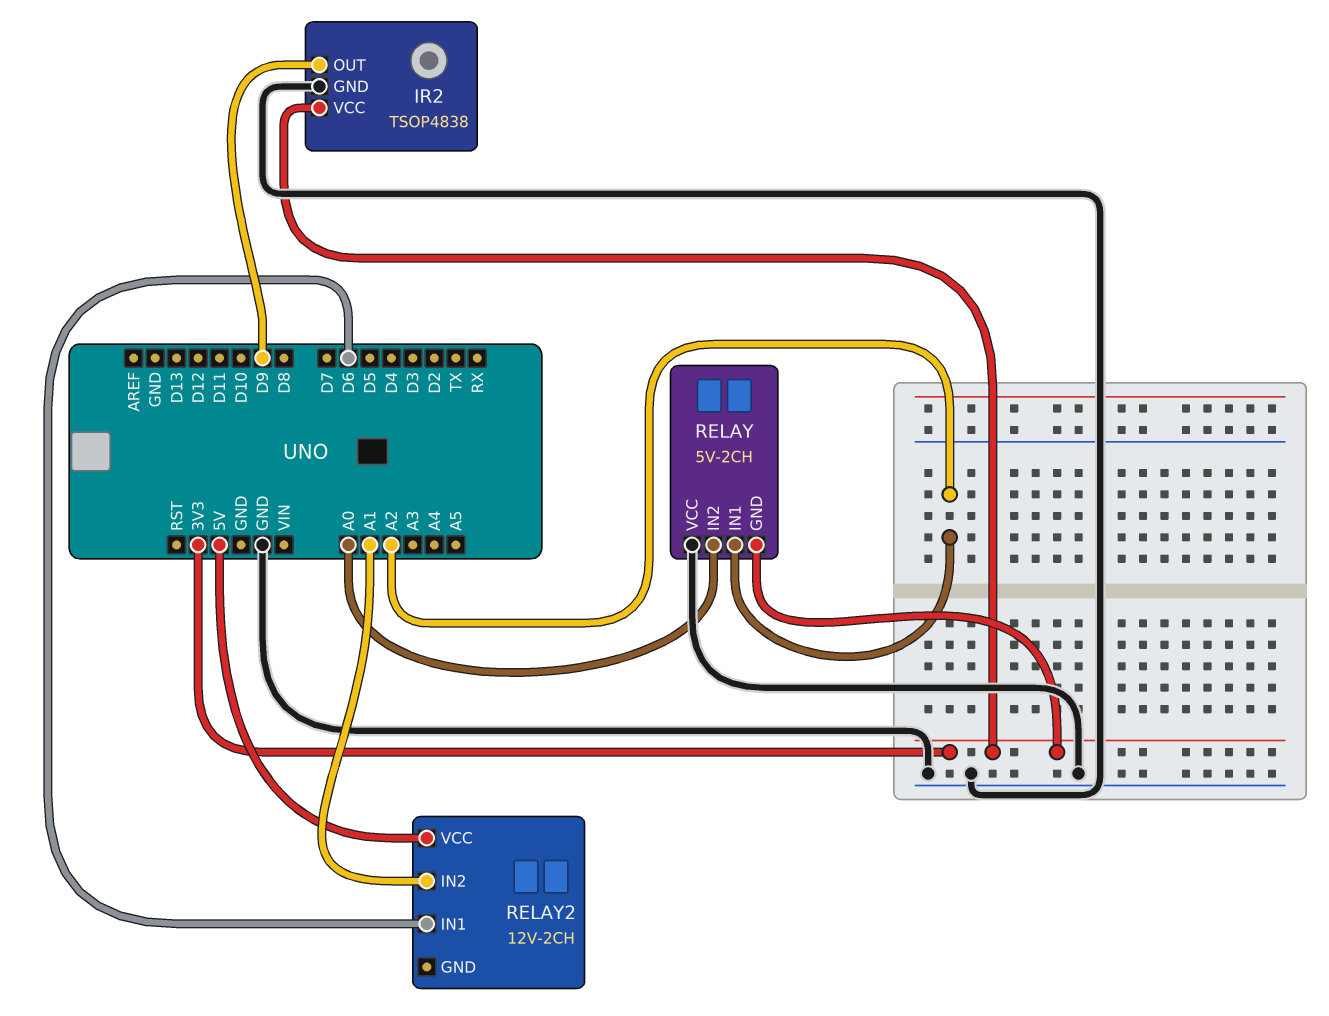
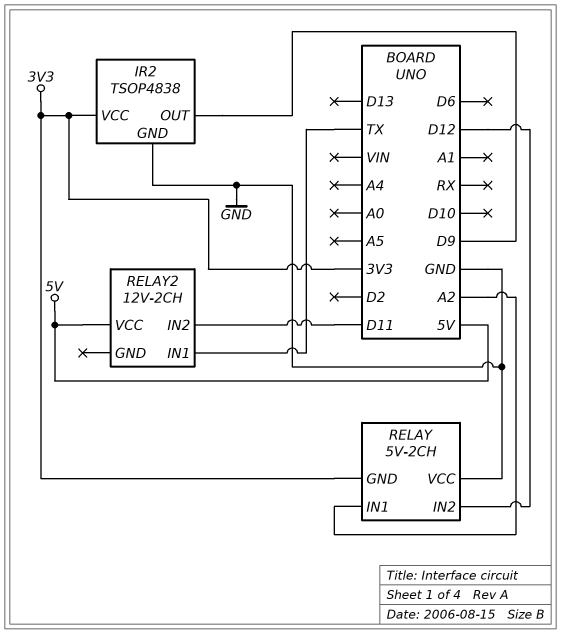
RELAY pin IN2: A0 -> D12
RELAY2 pin IN1: D6 -> TX
RELAY2 pin IN2: A1 -> D11

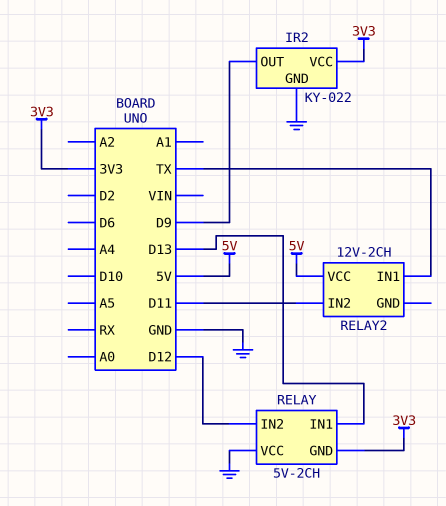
IR2: TSOP4838 -> KY-022
RELAY pin IN1: A2 -> D13

